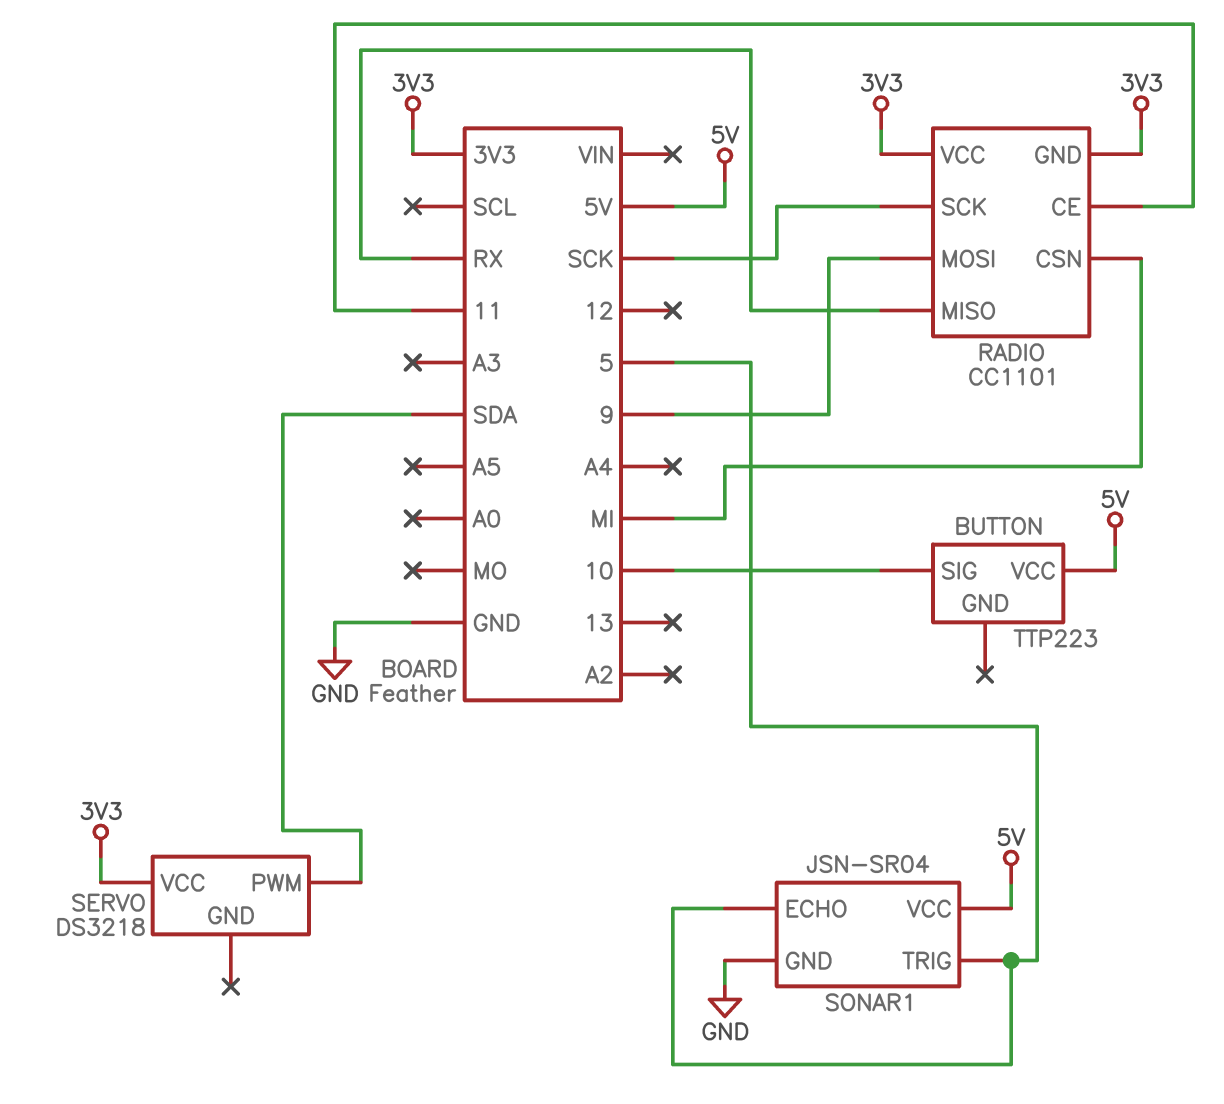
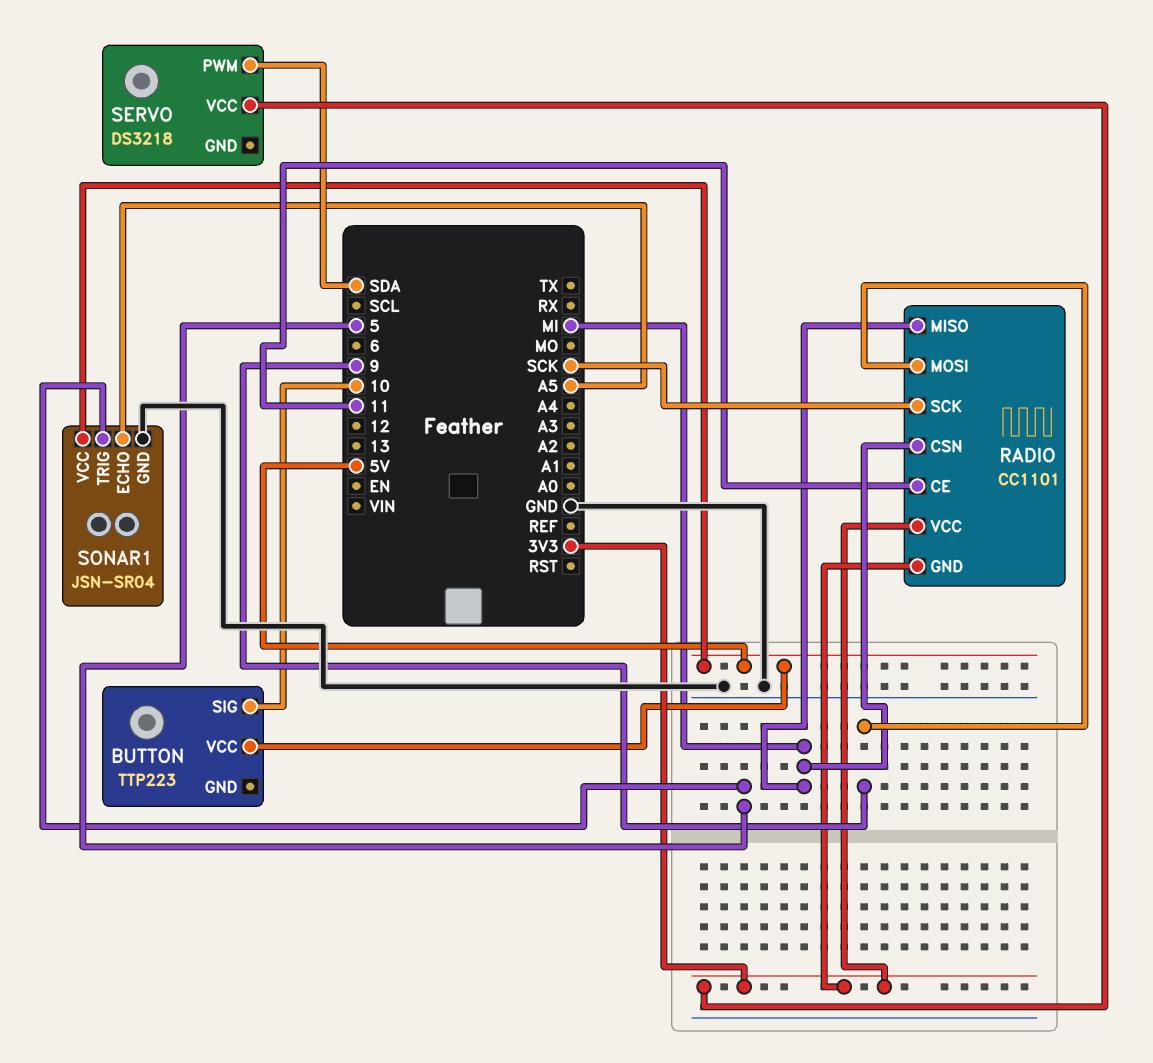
RADIO pin MISO: RX -> MI
SONAR1 pin ECHO: 5 -> A5

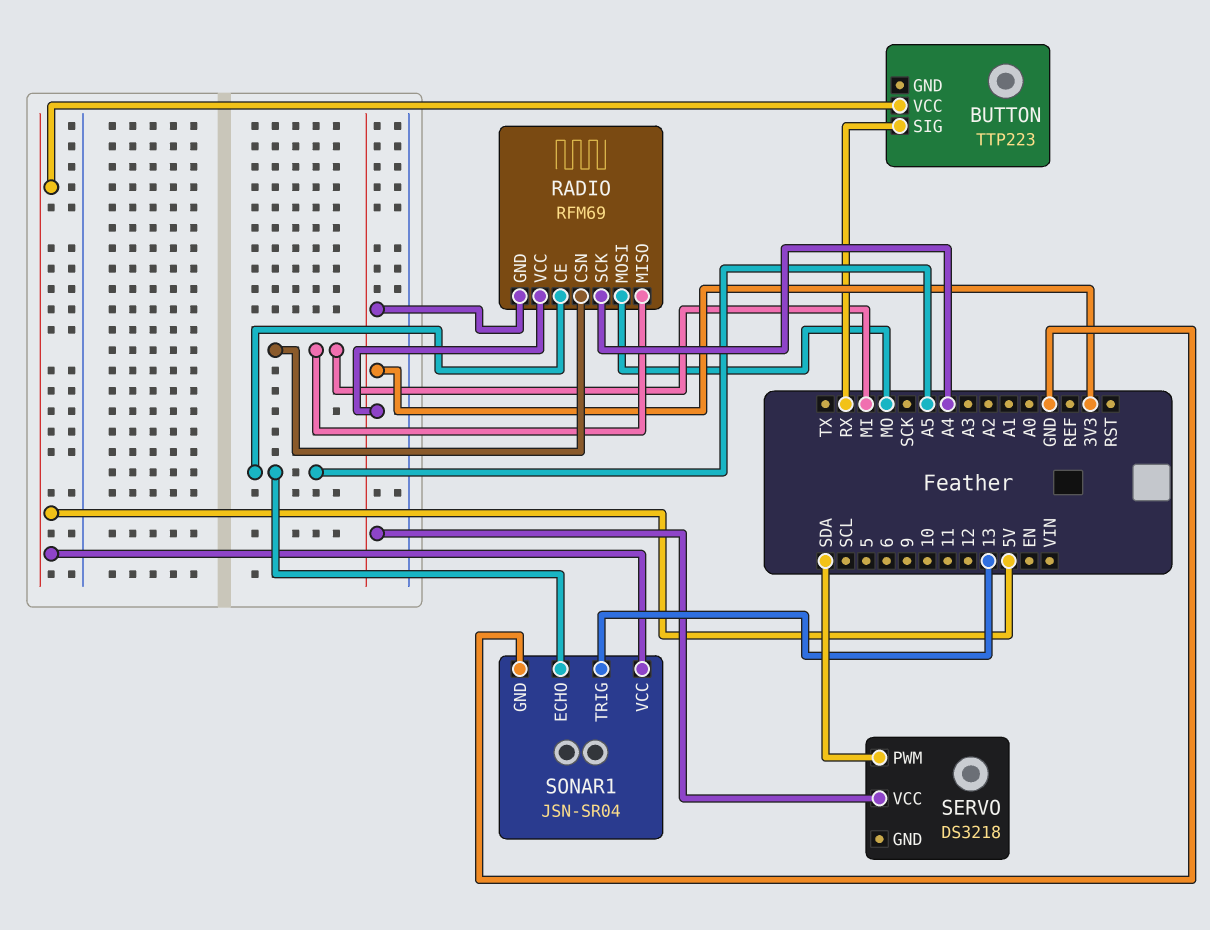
BUTTON pin SIG: 10 -> RX
RADIO: CC1101 -> RFM69
RADIO pin CE: 11 -> A5
RADIO pin MOSI: 9 -> MO
RADIO pin SCK: SCK -> A4
SONAR1 pin TRIG: 5 -> 13

